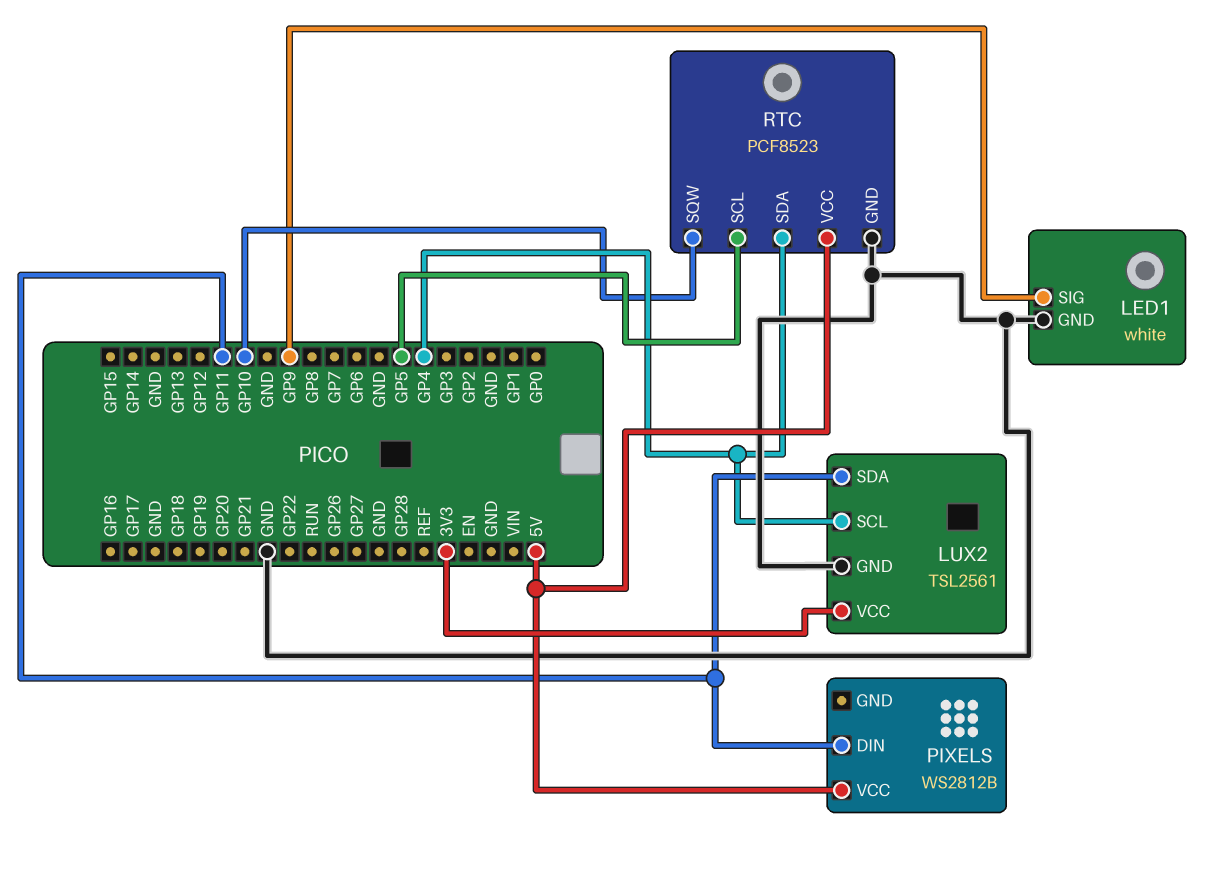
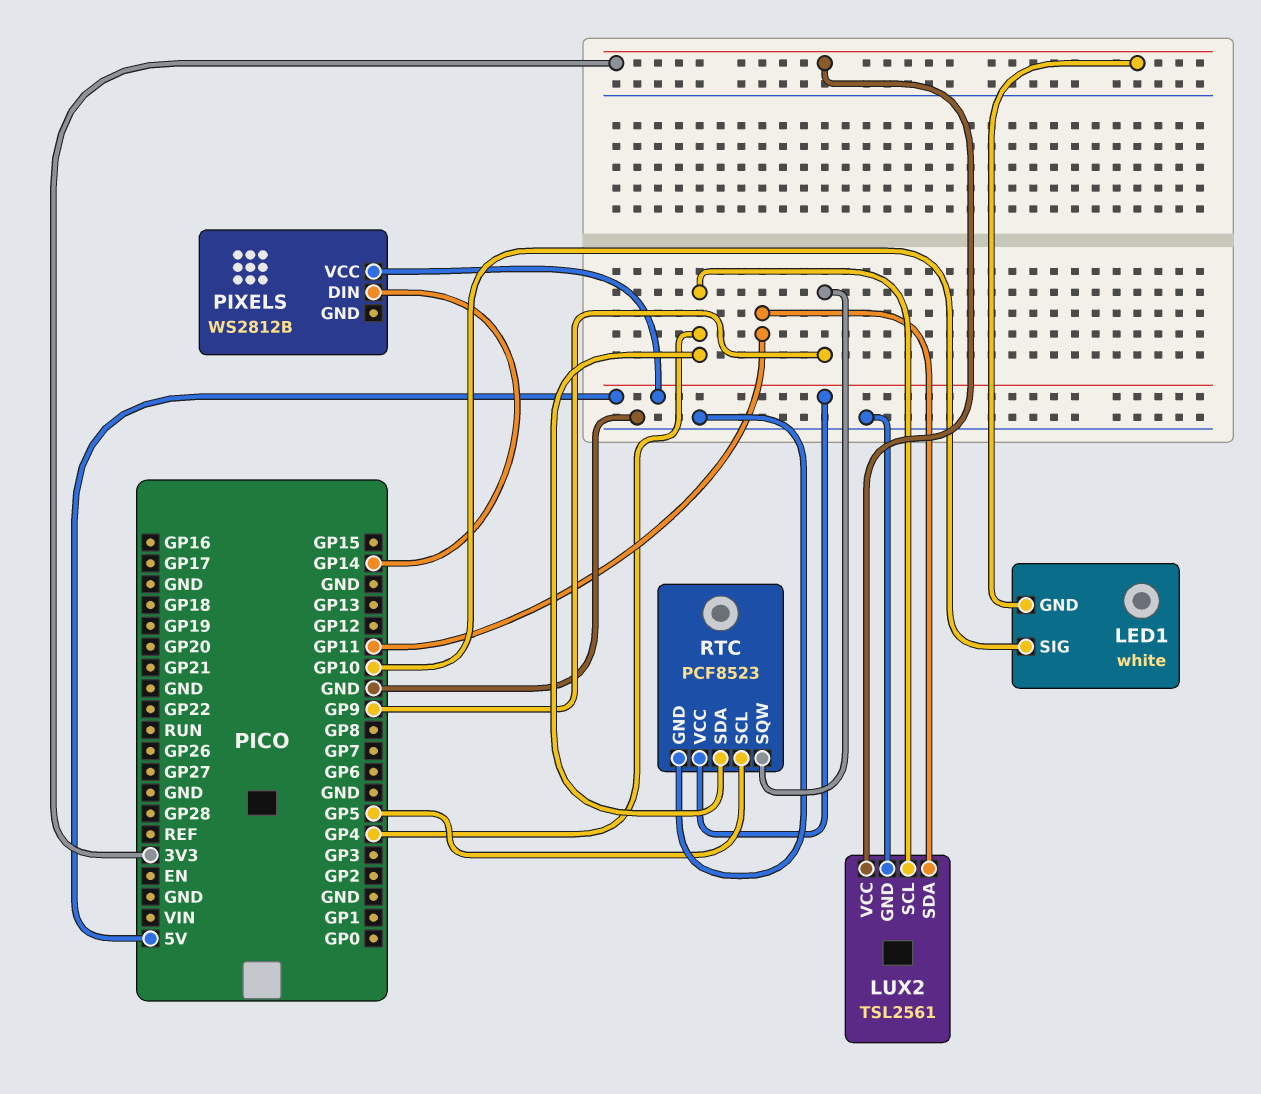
LED1 pin GND: GND -> 3V3
LED1 pin SIG: GP9 -> GP10
PIXELS pin DIN: GP11 -> GP14
RTC pin SQW: GP10 -> GP9

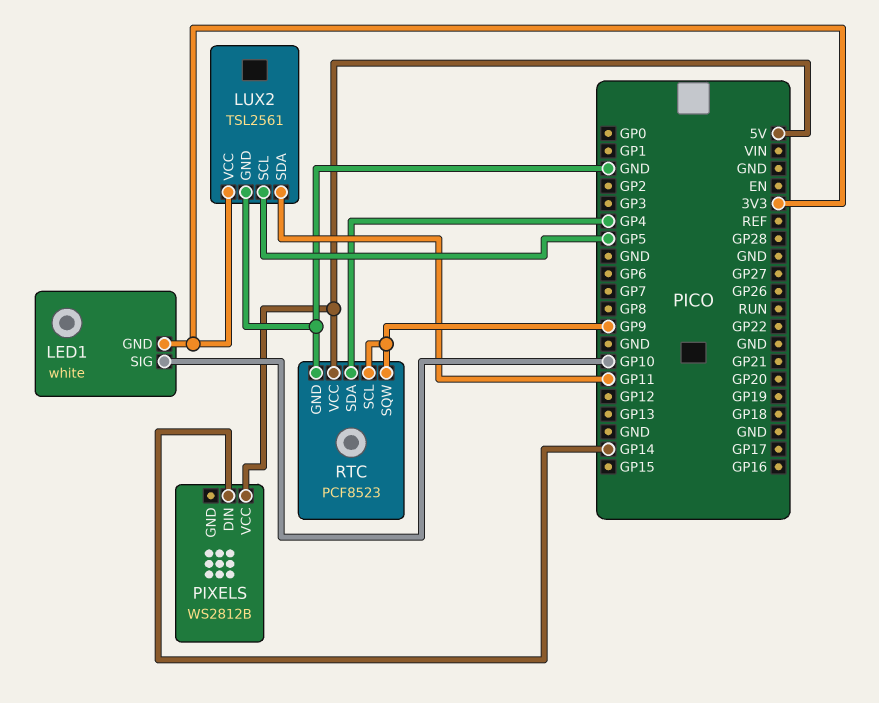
LUX2 pin SCL: GP4 -> GP5
RTC pin SCL: GP5 -> GP9

